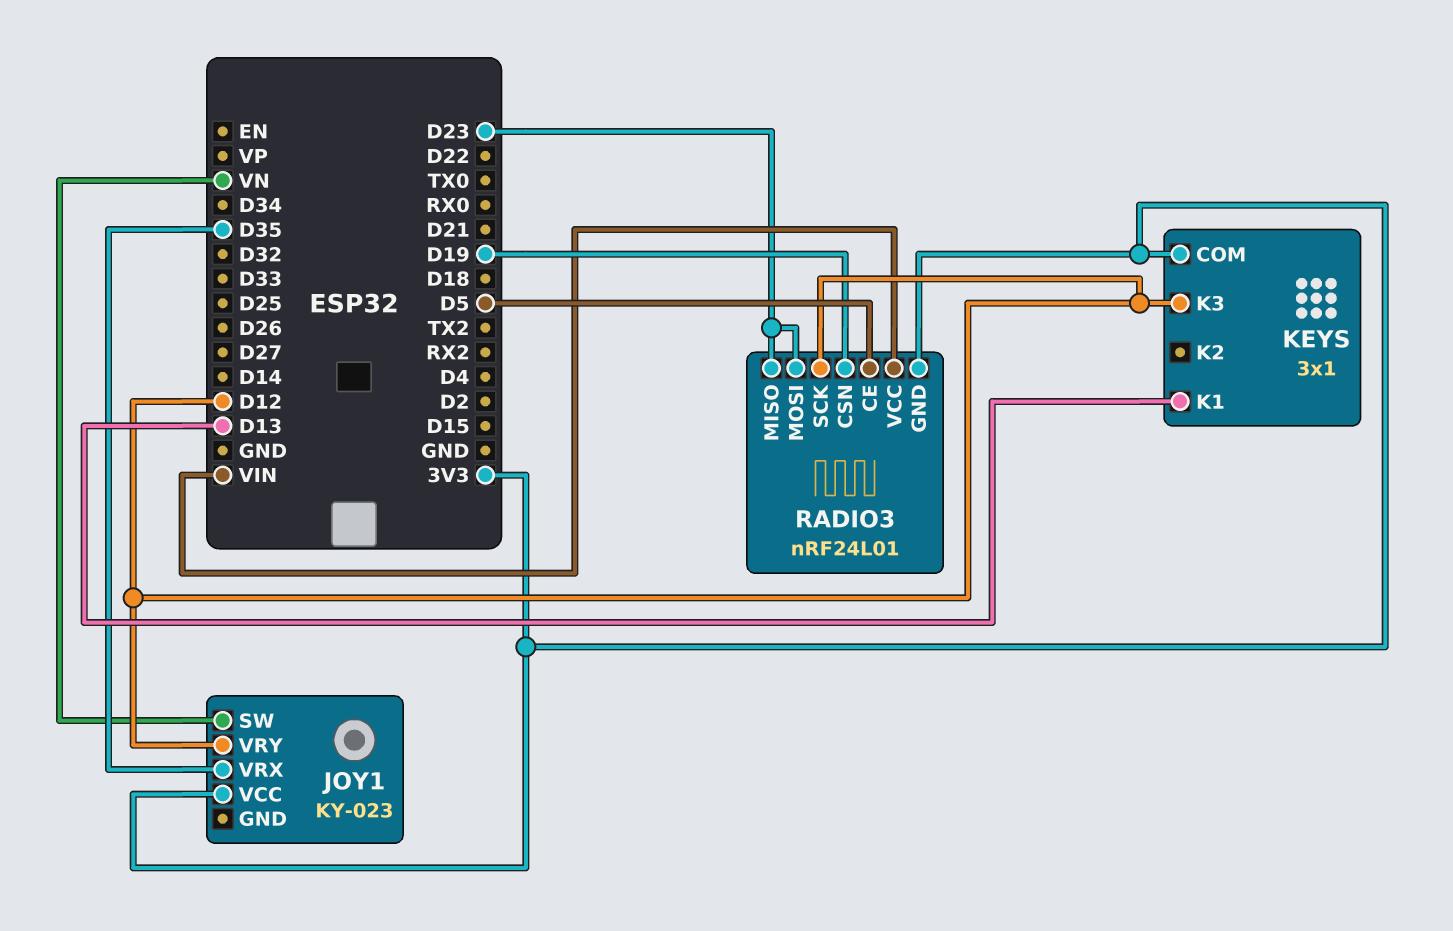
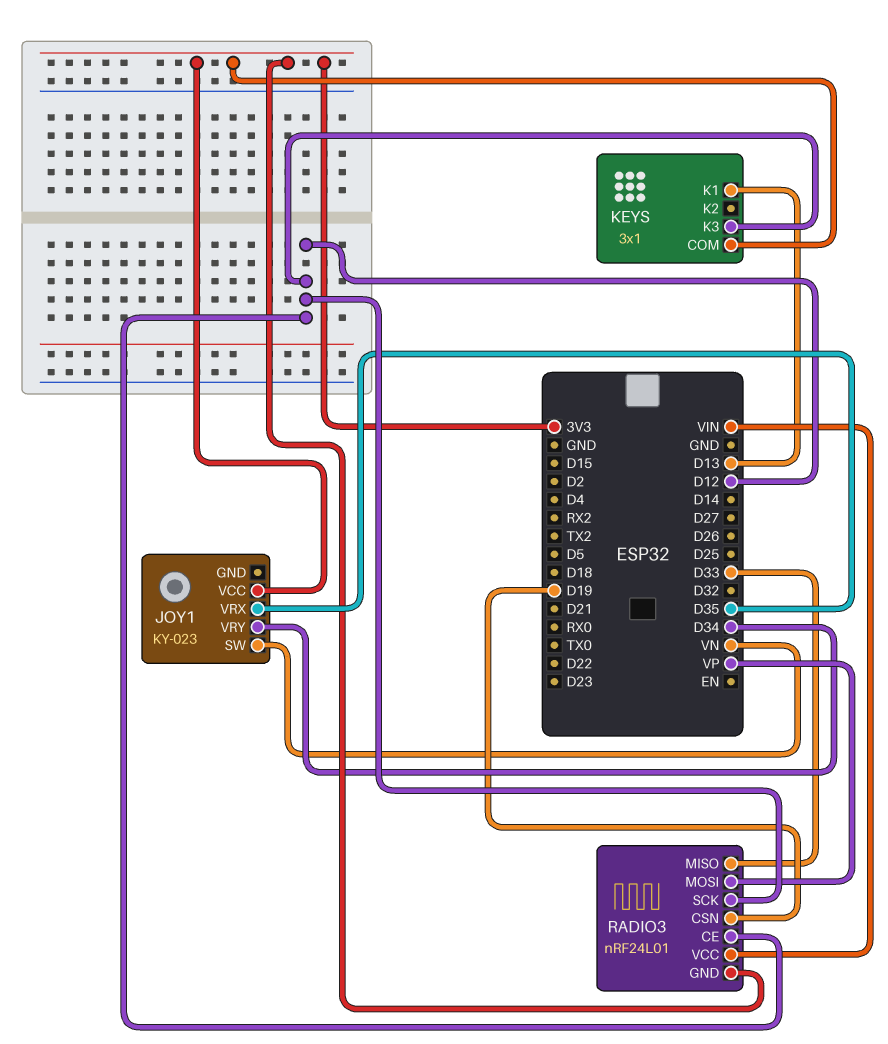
JOY1 pin VRY: D12 -> D34
RADIO3 pin CE: D5 -> D12
RADIO3 pin MISO: D23 -> D33
RADIO3 pin MOSI: D23 -> VP

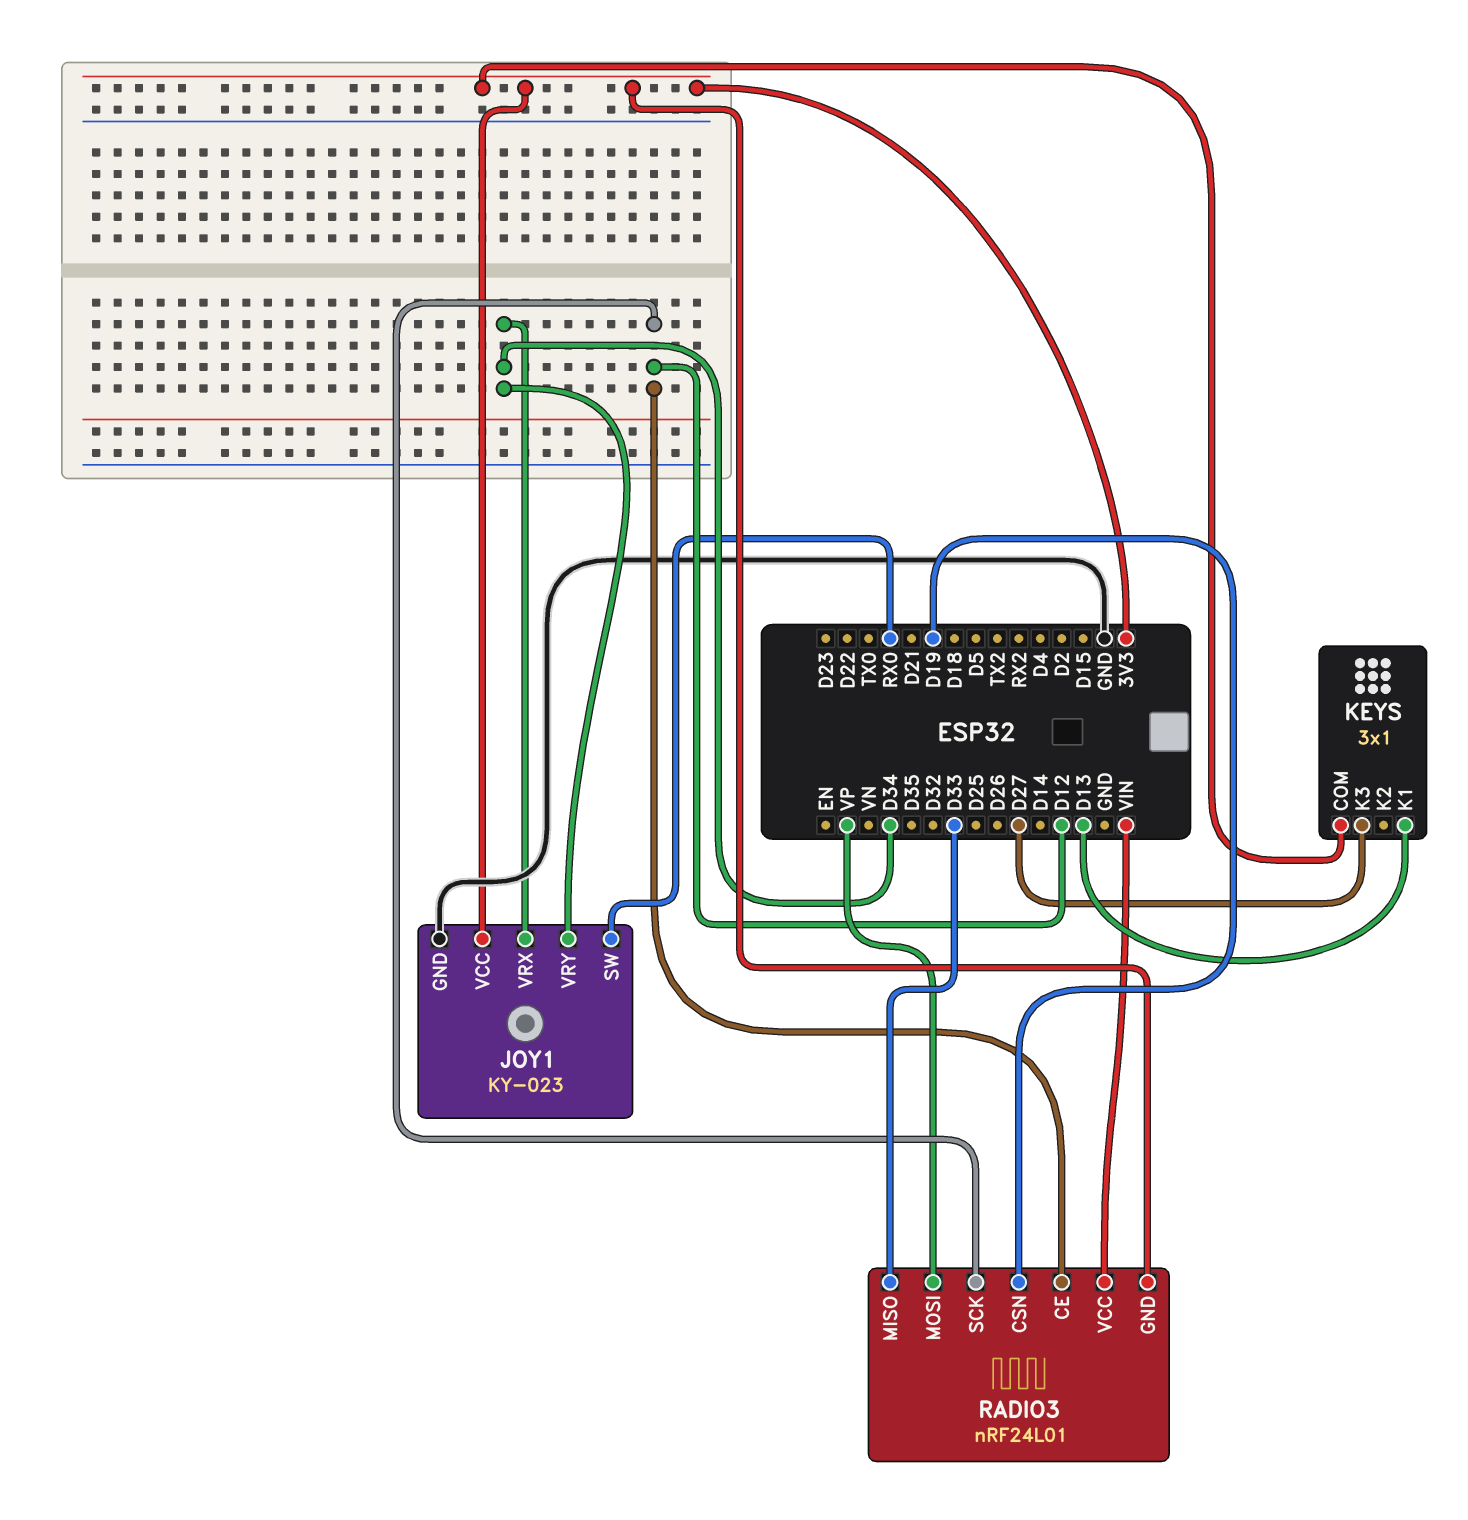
JOY1 pin GND: none -> GND
JOY1 pin SW: VN -> RX0
JOY1 pin VRX: D35 -> D34
KEYS pin K3: D12 -> D27

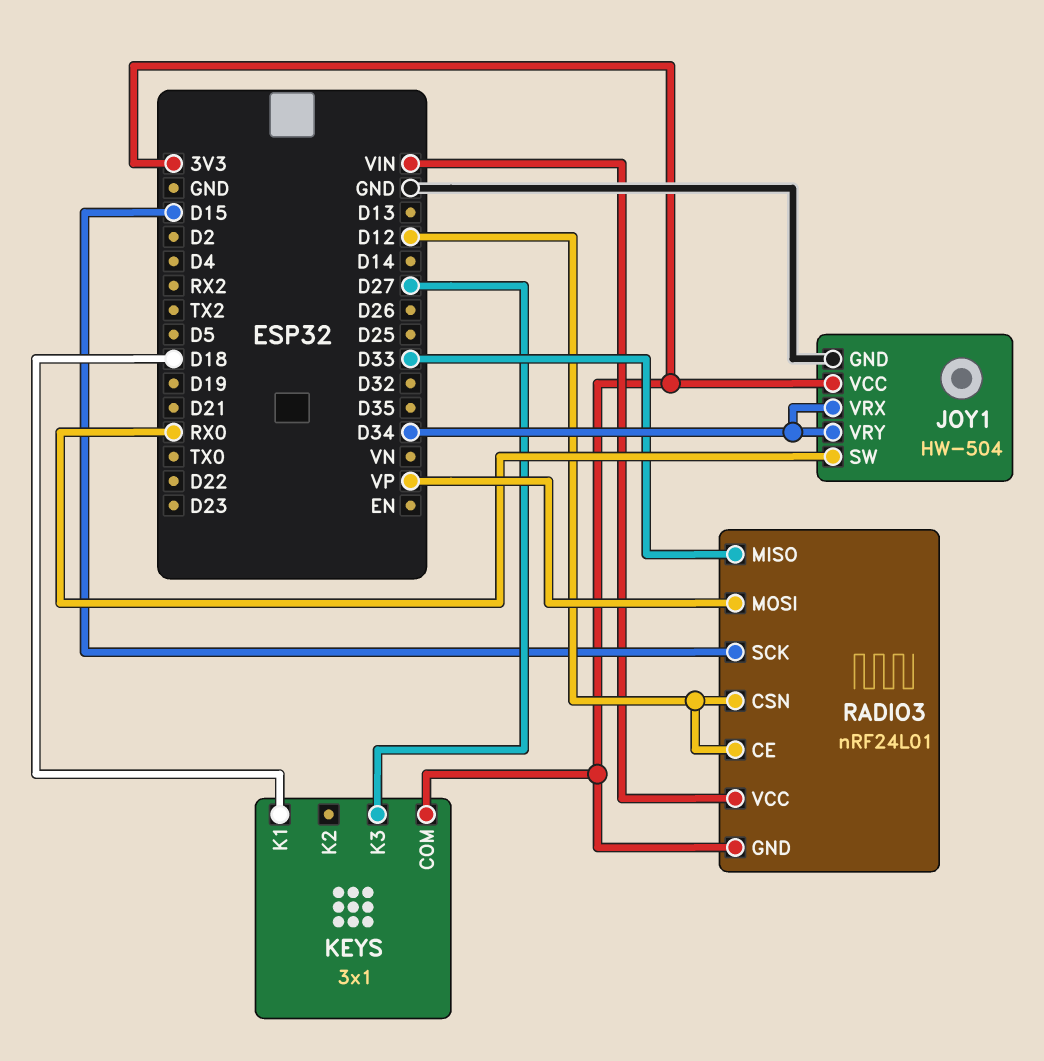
JOY1: KY-023 -> HW-504
KEYS pin K1: D13 -> D18
RADIO3 pin CSN: D19 -> D12
RADIO3 pin SCK: D12 -> D15

